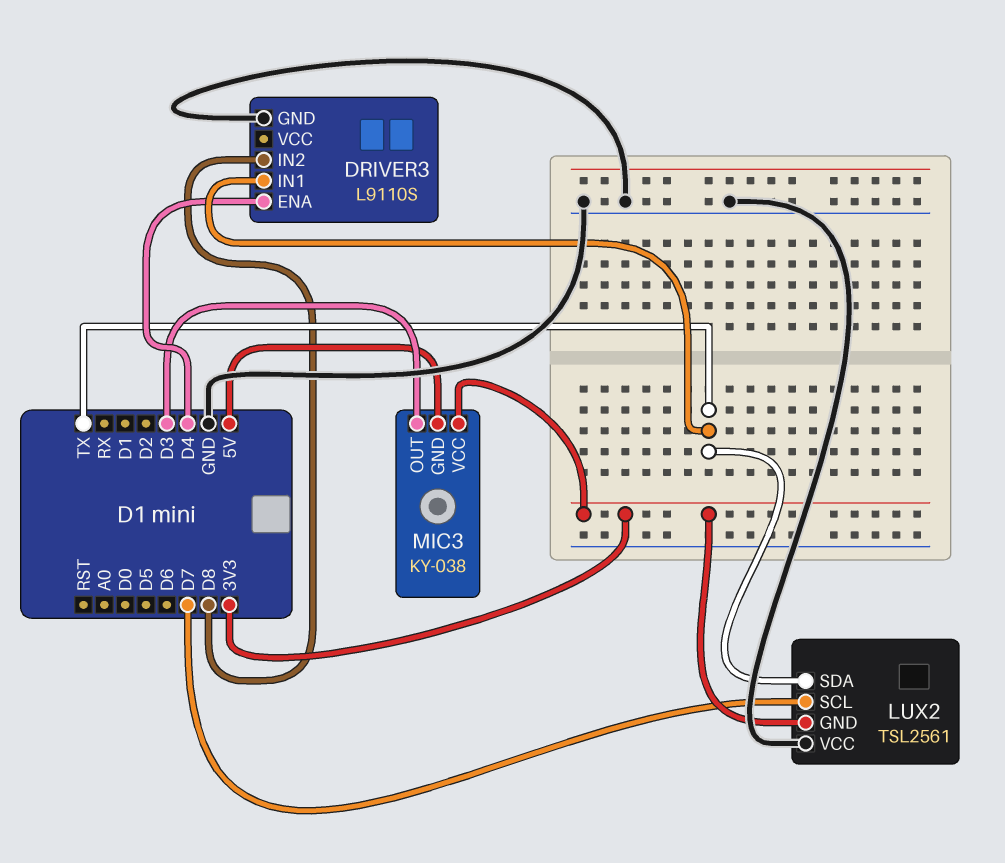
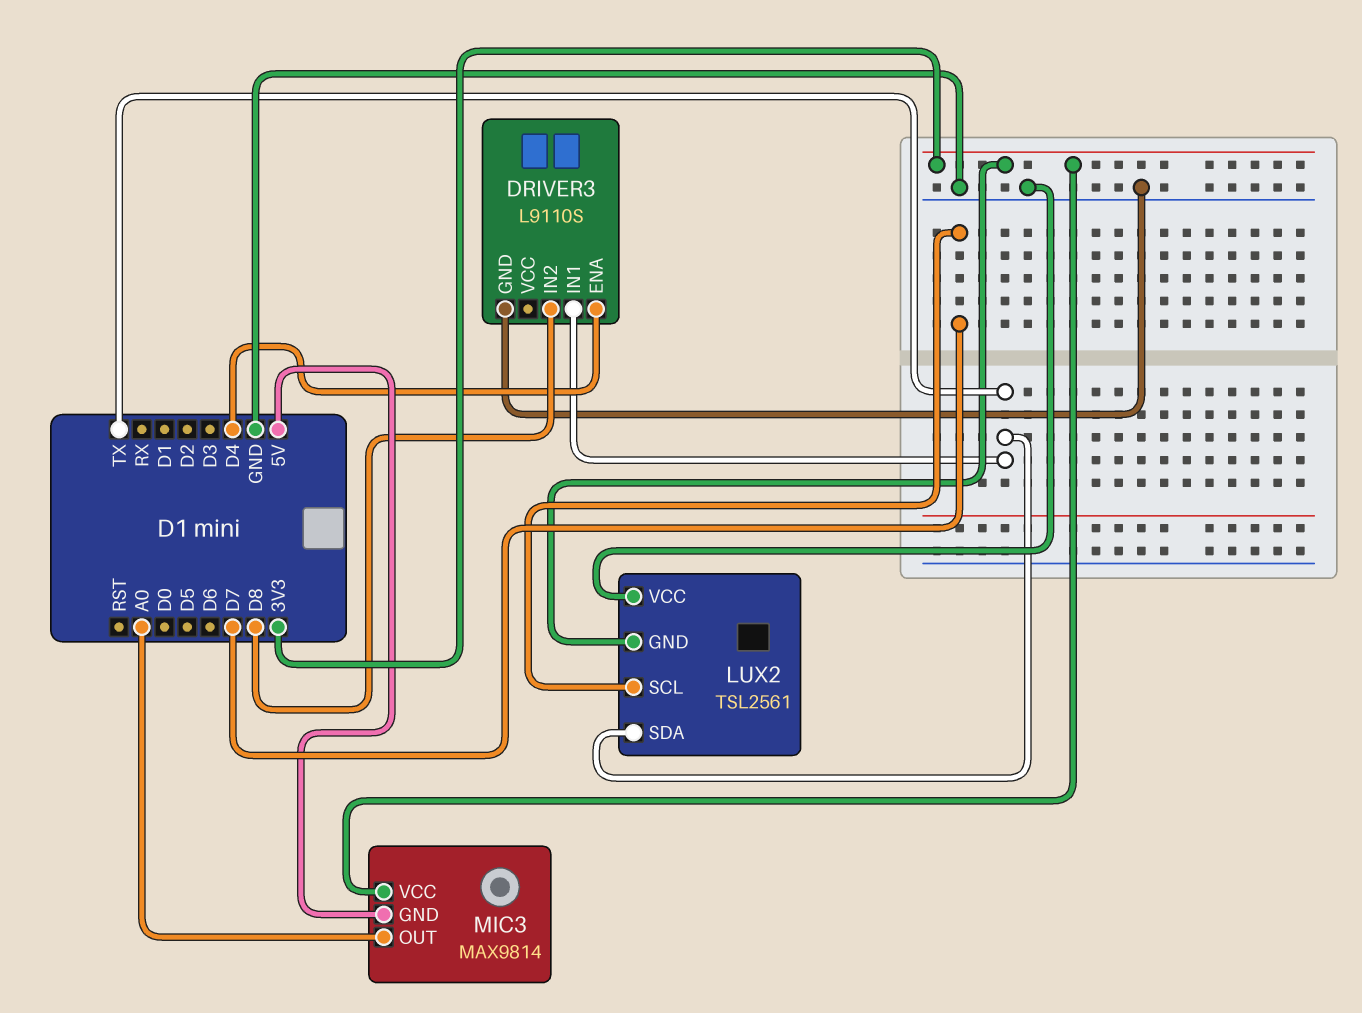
MIC3: KY-038 -> MAX9814
MIC3 pin OUT: D3 -> A0

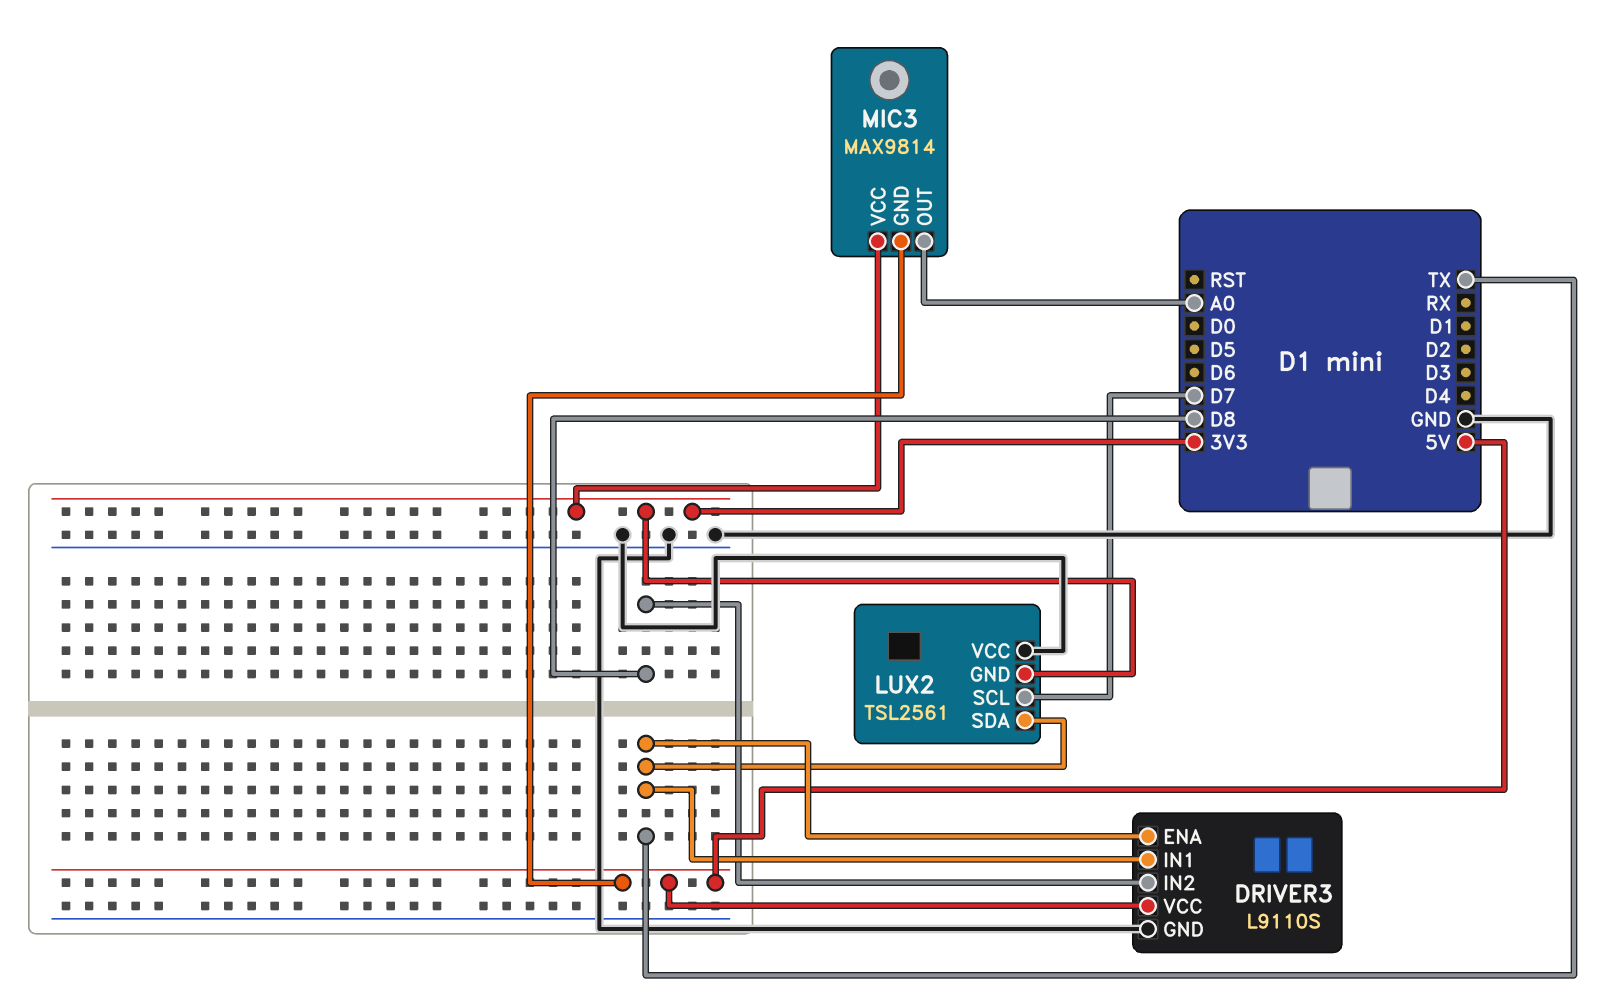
DRIVER3 pin ENA: D4 -> TX
DRIVER3 pin VCC: none -> 5V

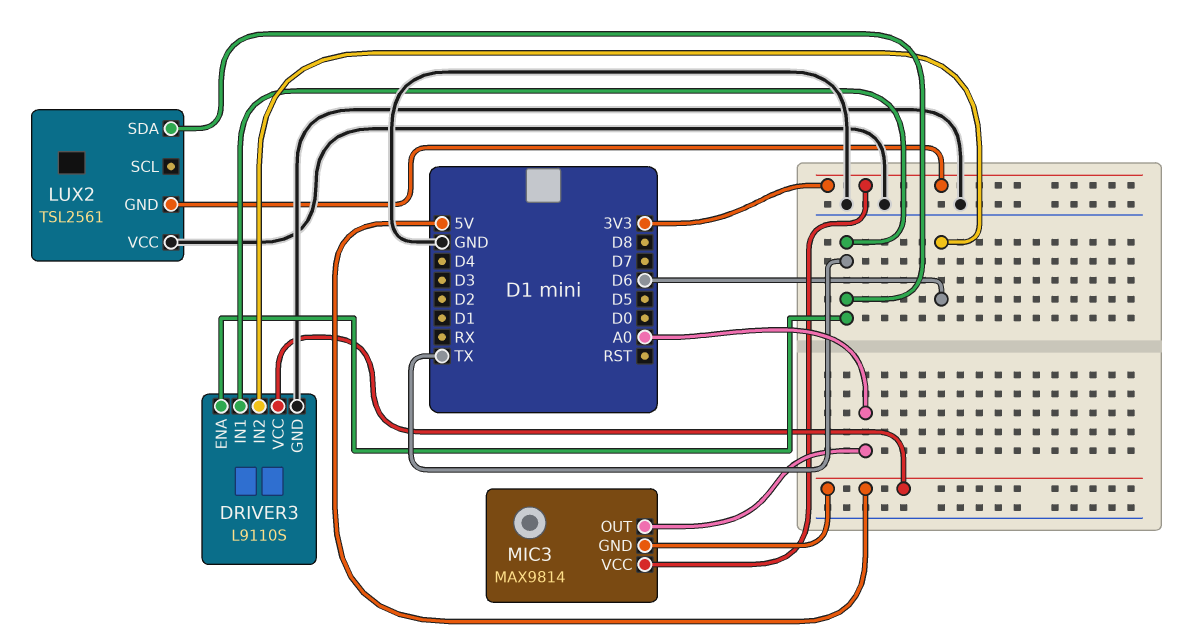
DRIVER3 pin IN2: D8 -> D6
LUX2 pin SCL: D7 -> none

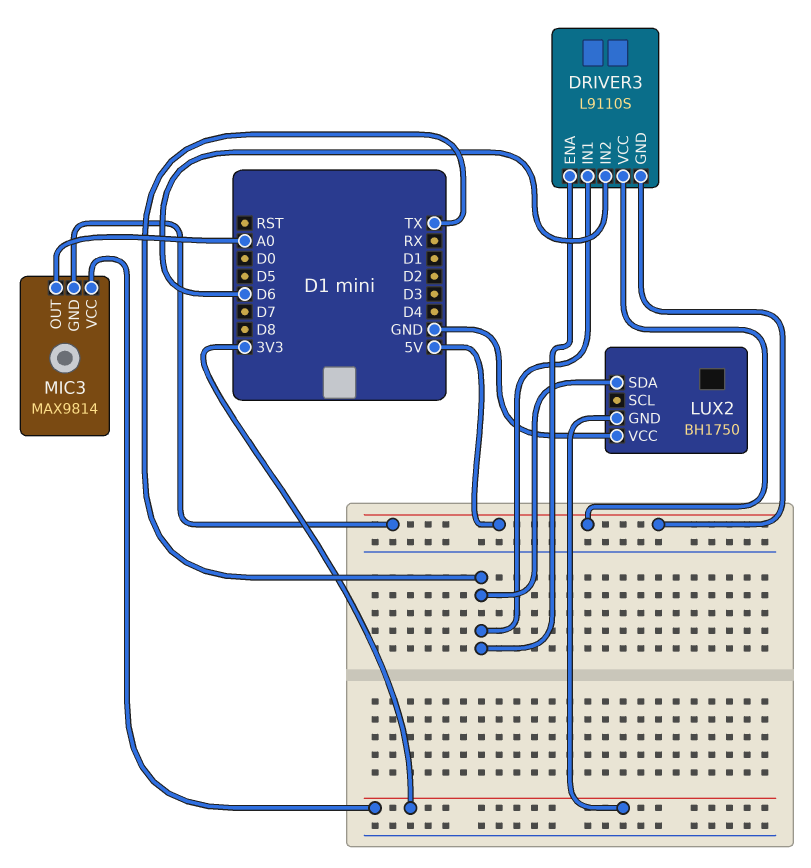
DRIVER3 pin GND: GND -> 5V
LUX2: TSL2561 -> BH1750

